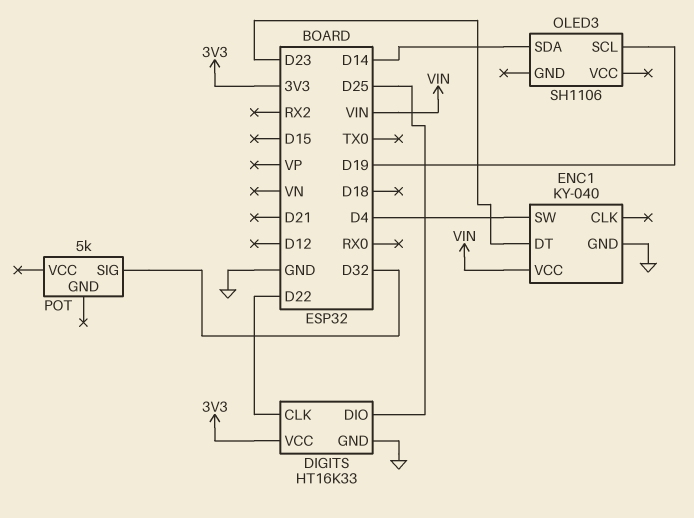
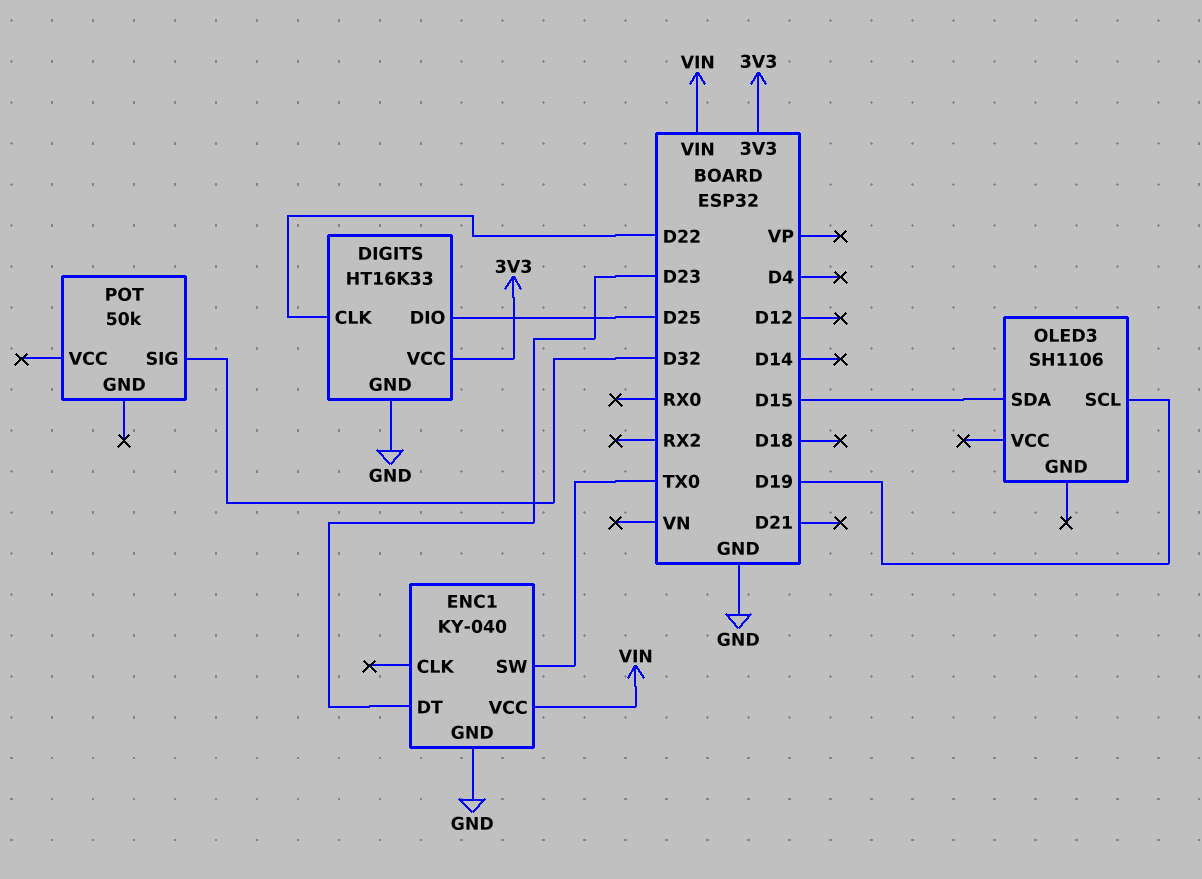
ENC1 pin SW: D4 -> TX0
OLED3 pin SDA: D14 -> D15
POT: 5k -> 50k

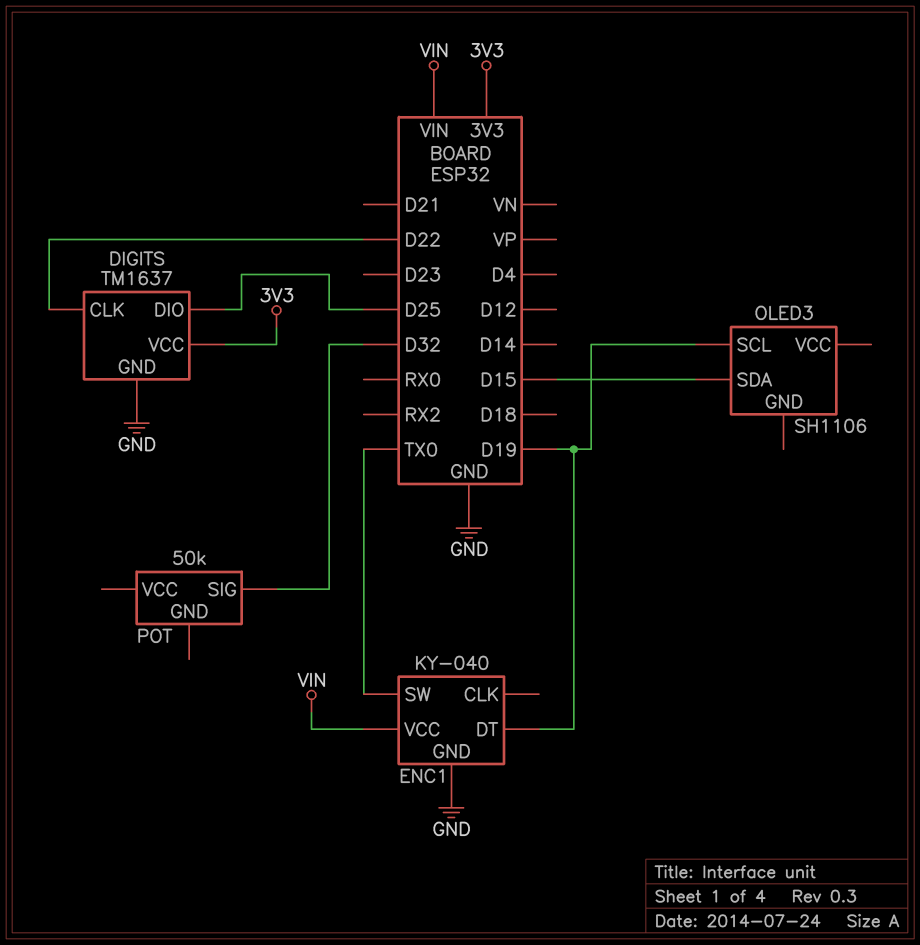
DIGITS: HT16K33 -> TM1637
ENC1 pin DT: D23 -> D19

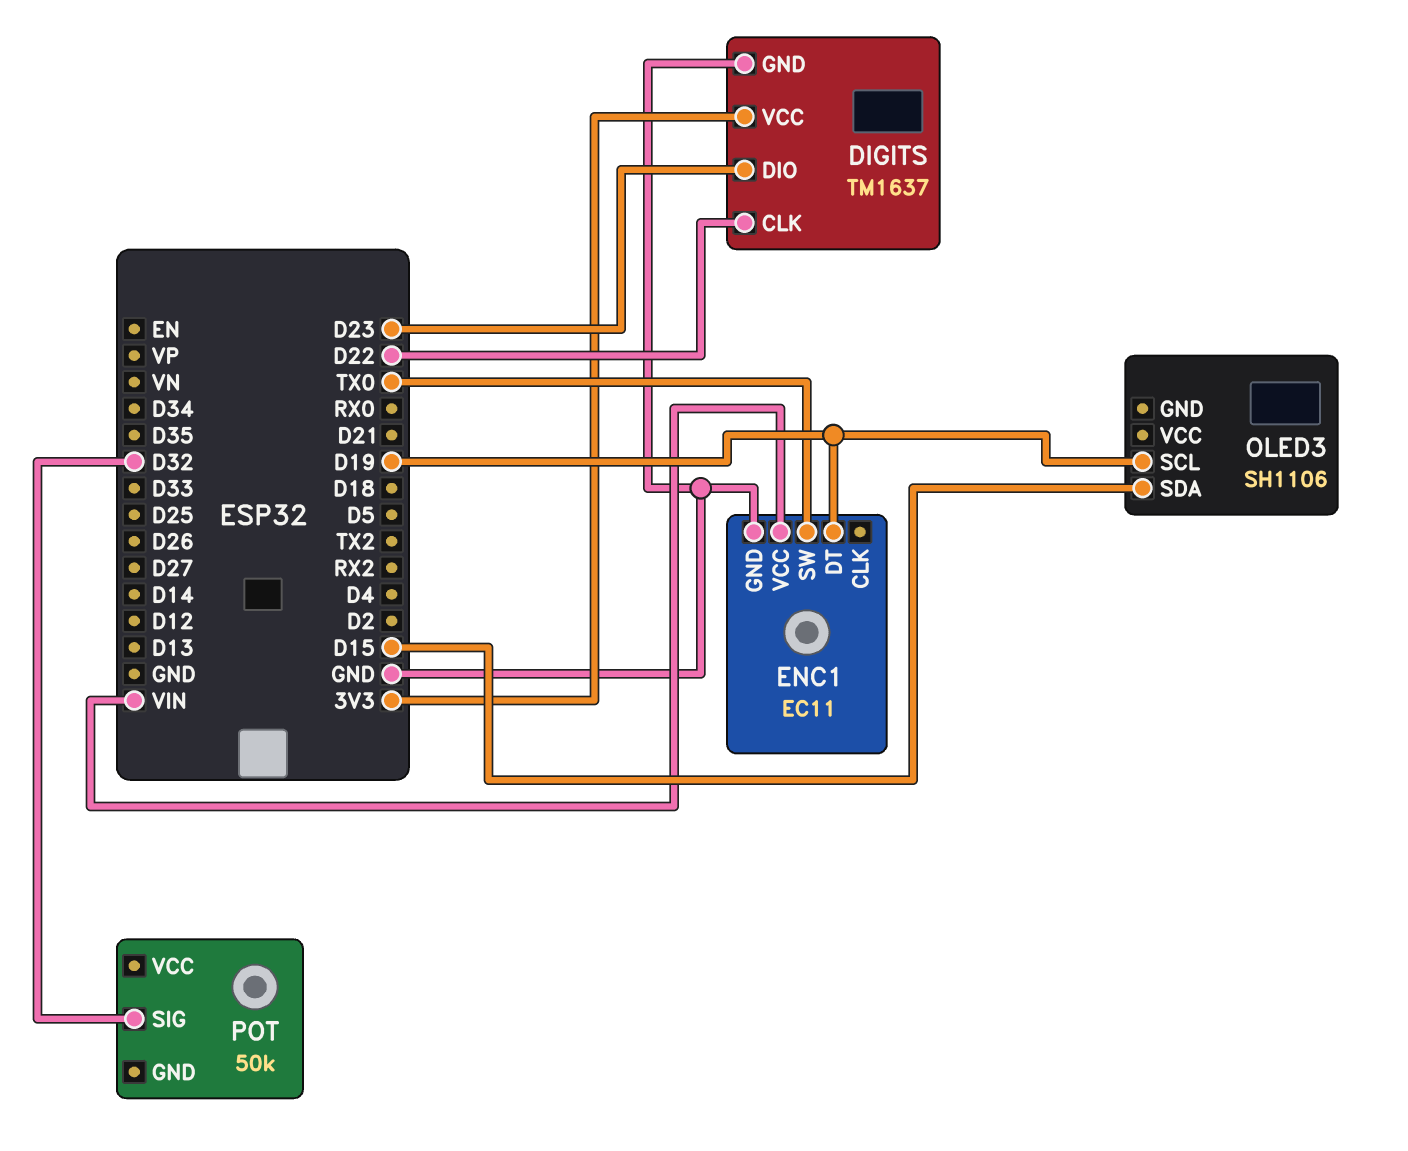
DIGITS pin DIO: D25 -> D23
ENC1: KY-040 -> EC11

